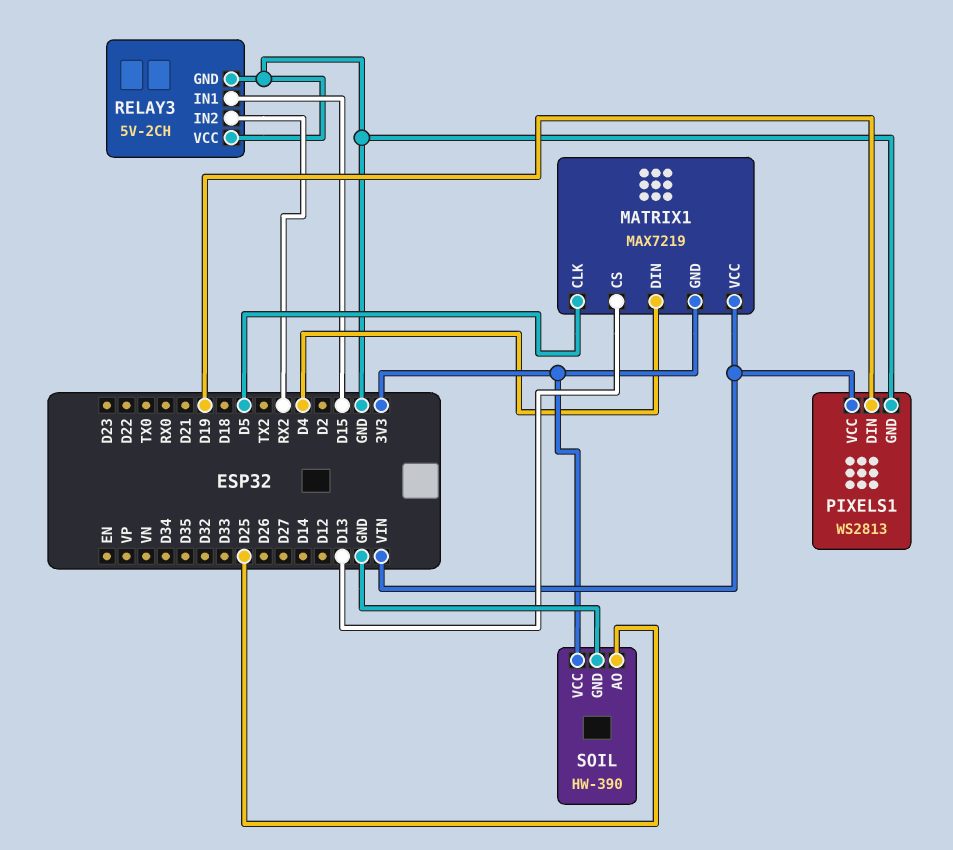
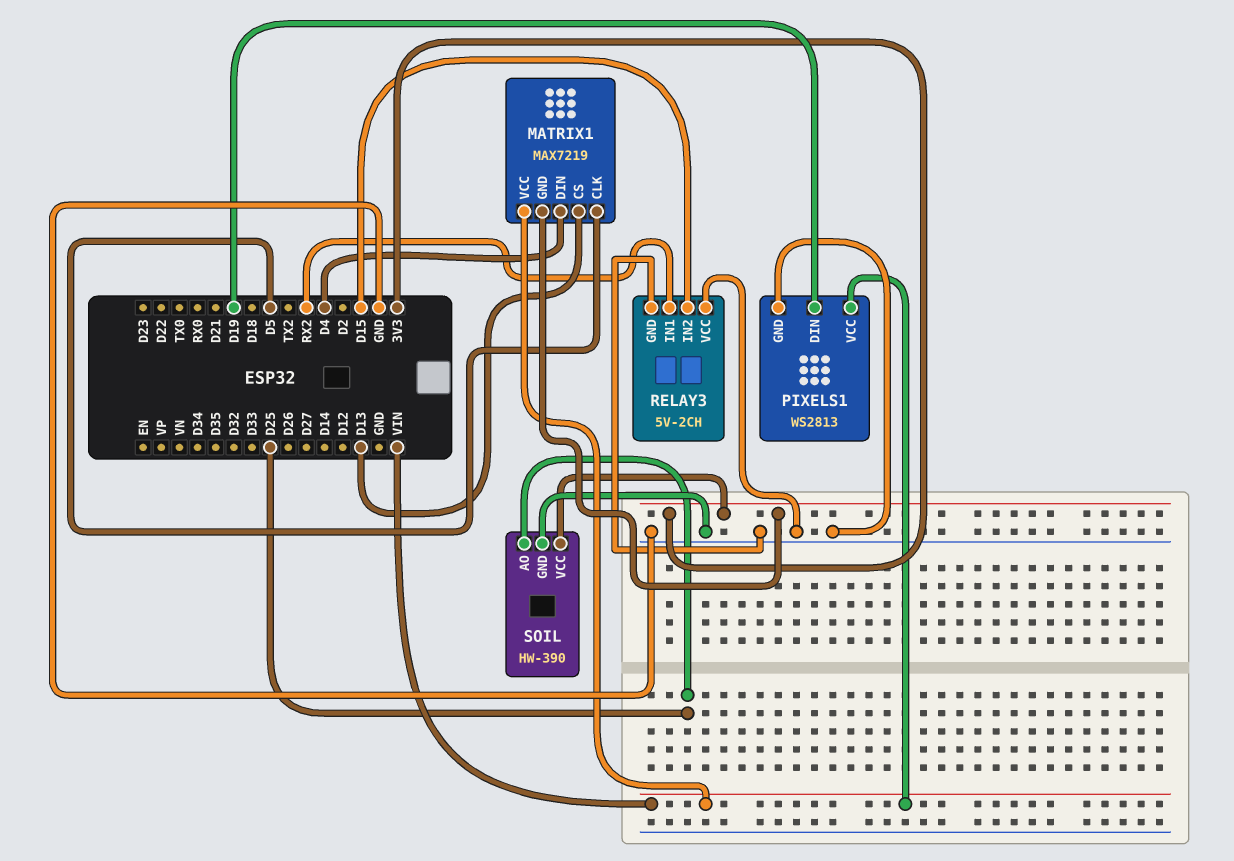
RELAY3 pin IN1: D15 -> RX2
RELAY3 pin IN2: RX2 -> D15

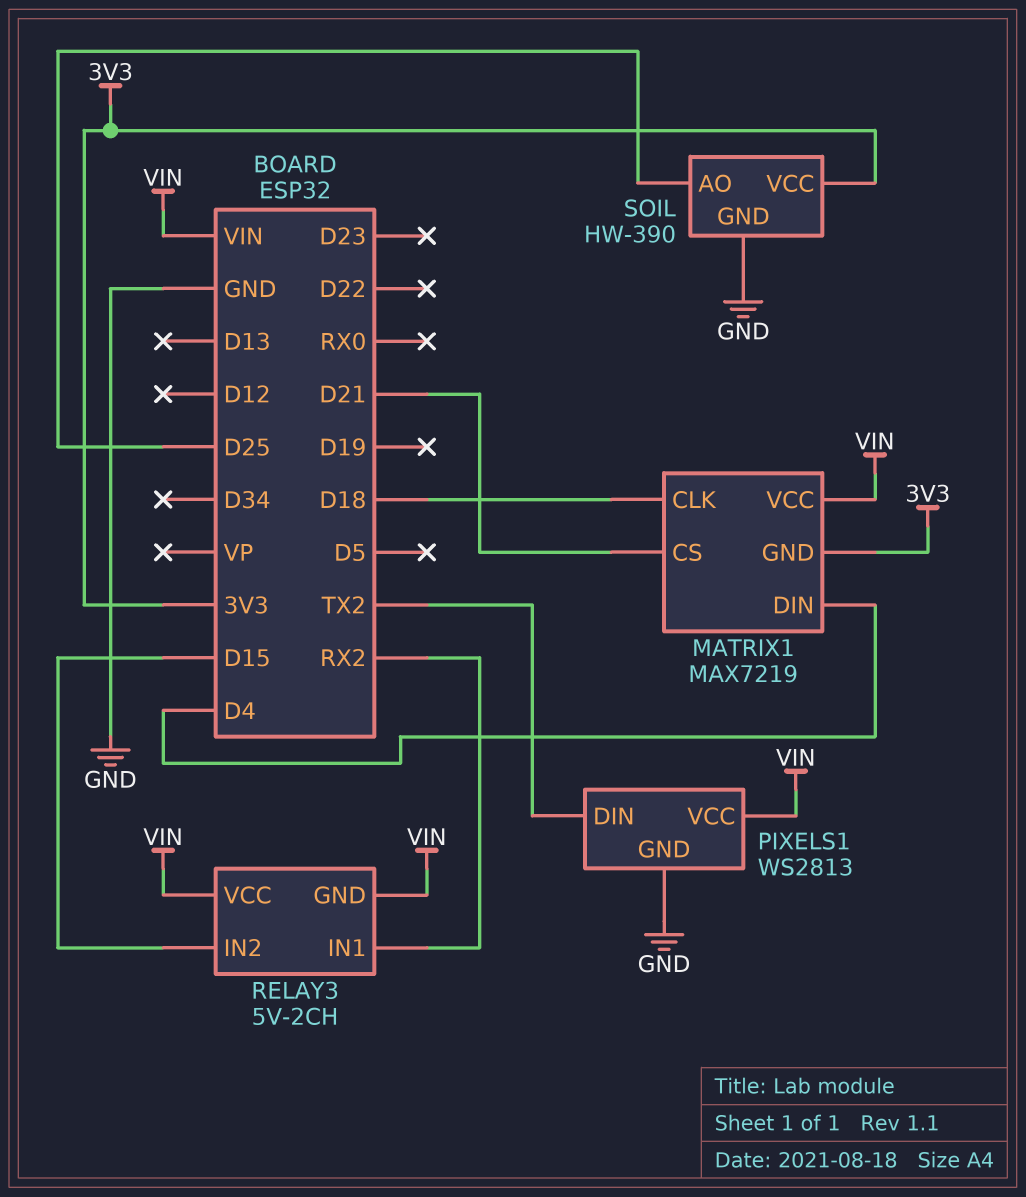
MATRIX1 pin CLK: D5 -> D18
MATRIX1 pin CS: D13 -> D21
PIXELS1 pin DIN: D19 -> TX2
RELAY3 pin GND: GND -> VIN
RELAY3 pin VCC: GND -> VIN

